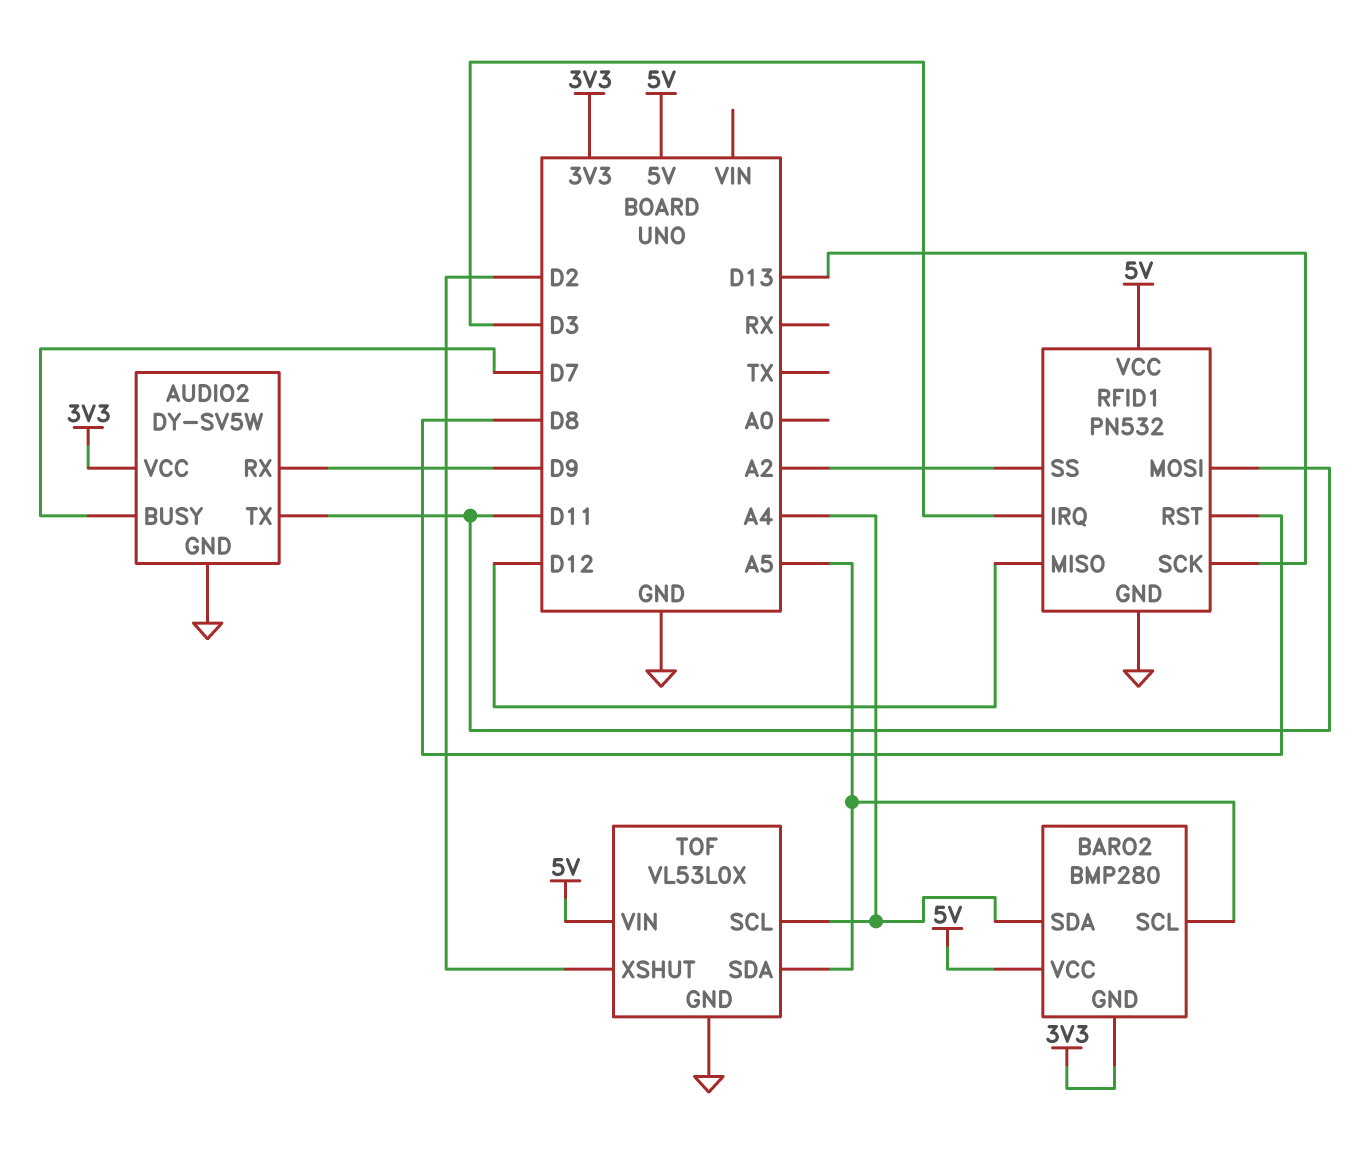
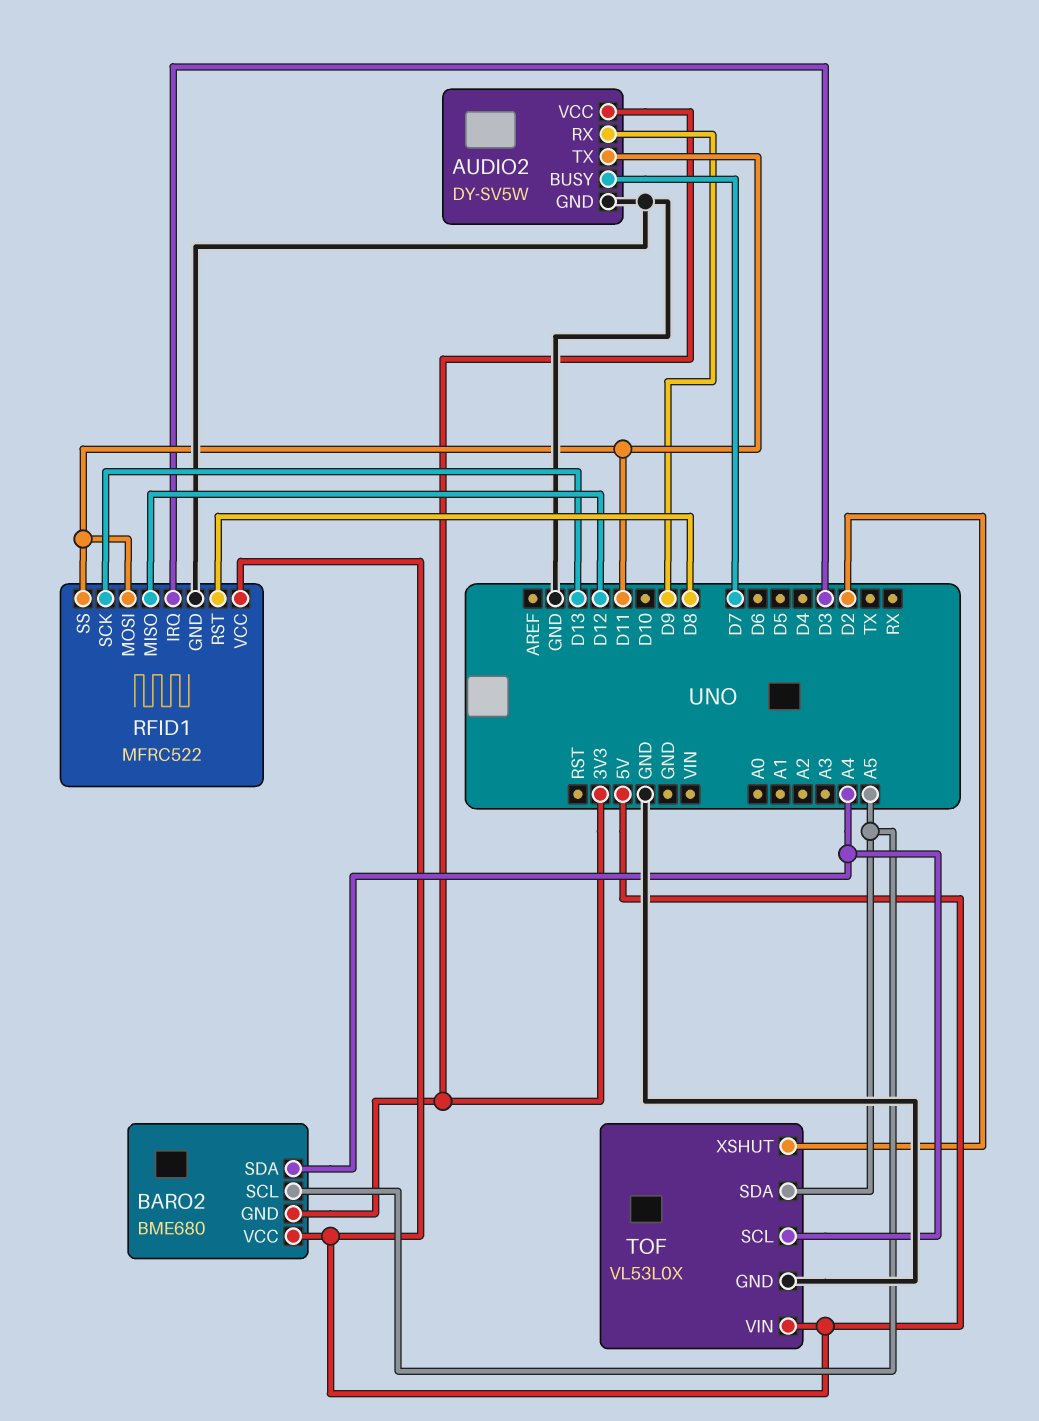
BARO2: BMP280 -> BME680
RFID1: PN532 -> MFRC522
RFID1 pin SS: A2 -> D11

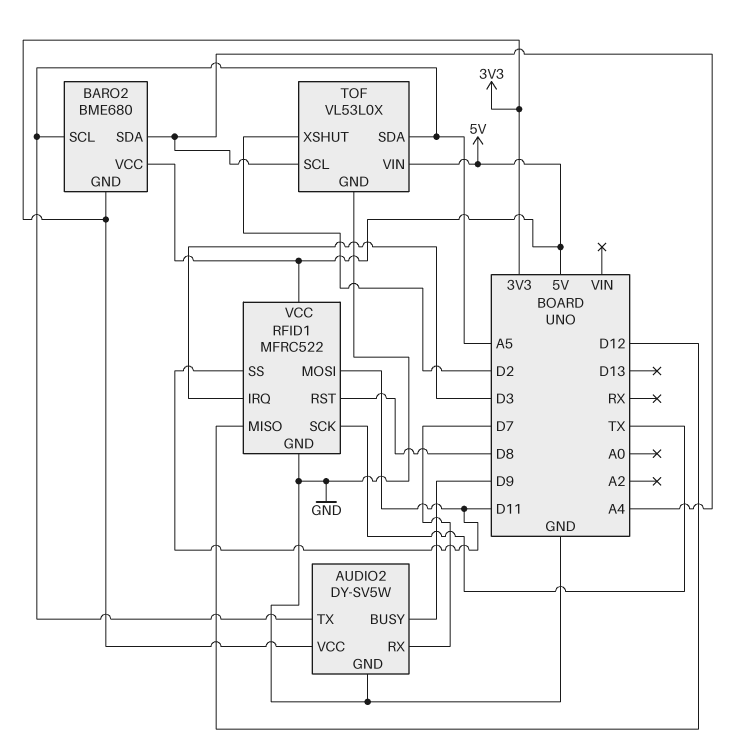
AUDIO2 pin BUSY: D7 -> D9
AUDIO2 pin RX: D9 -> D7
AUDIO2 pin TX: D11 -> A5
RFID1 pin SCK: D13 -> TX

